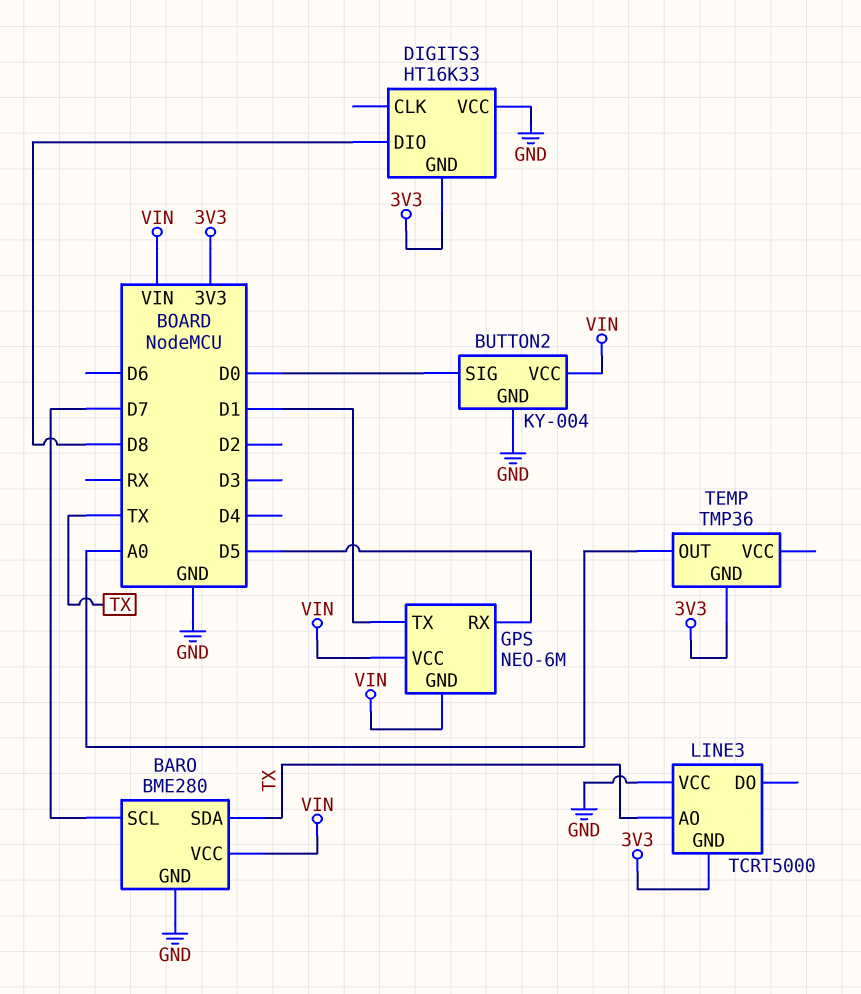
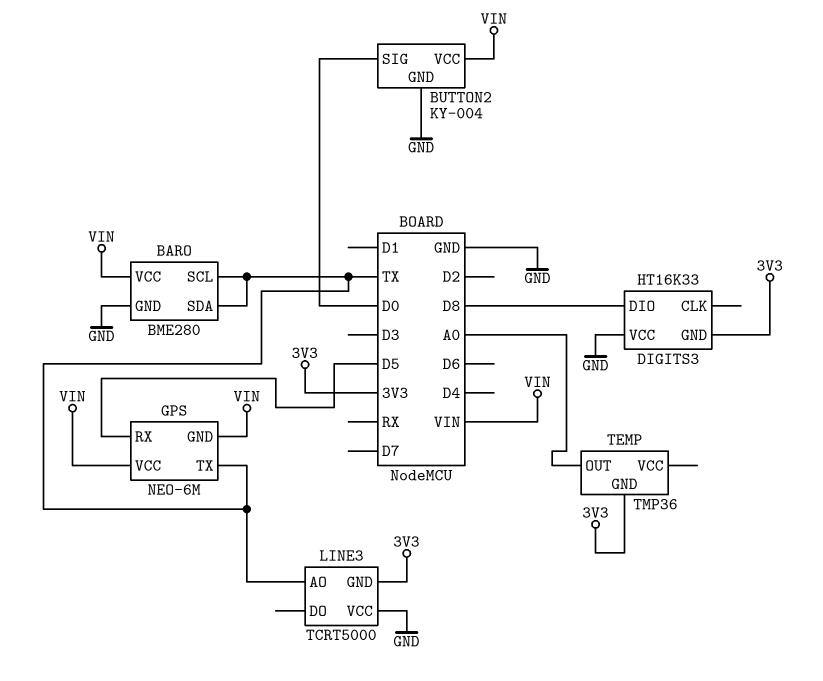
BARO pin SCL: D7 -> TX
GPS pin TX: D1 -> TX

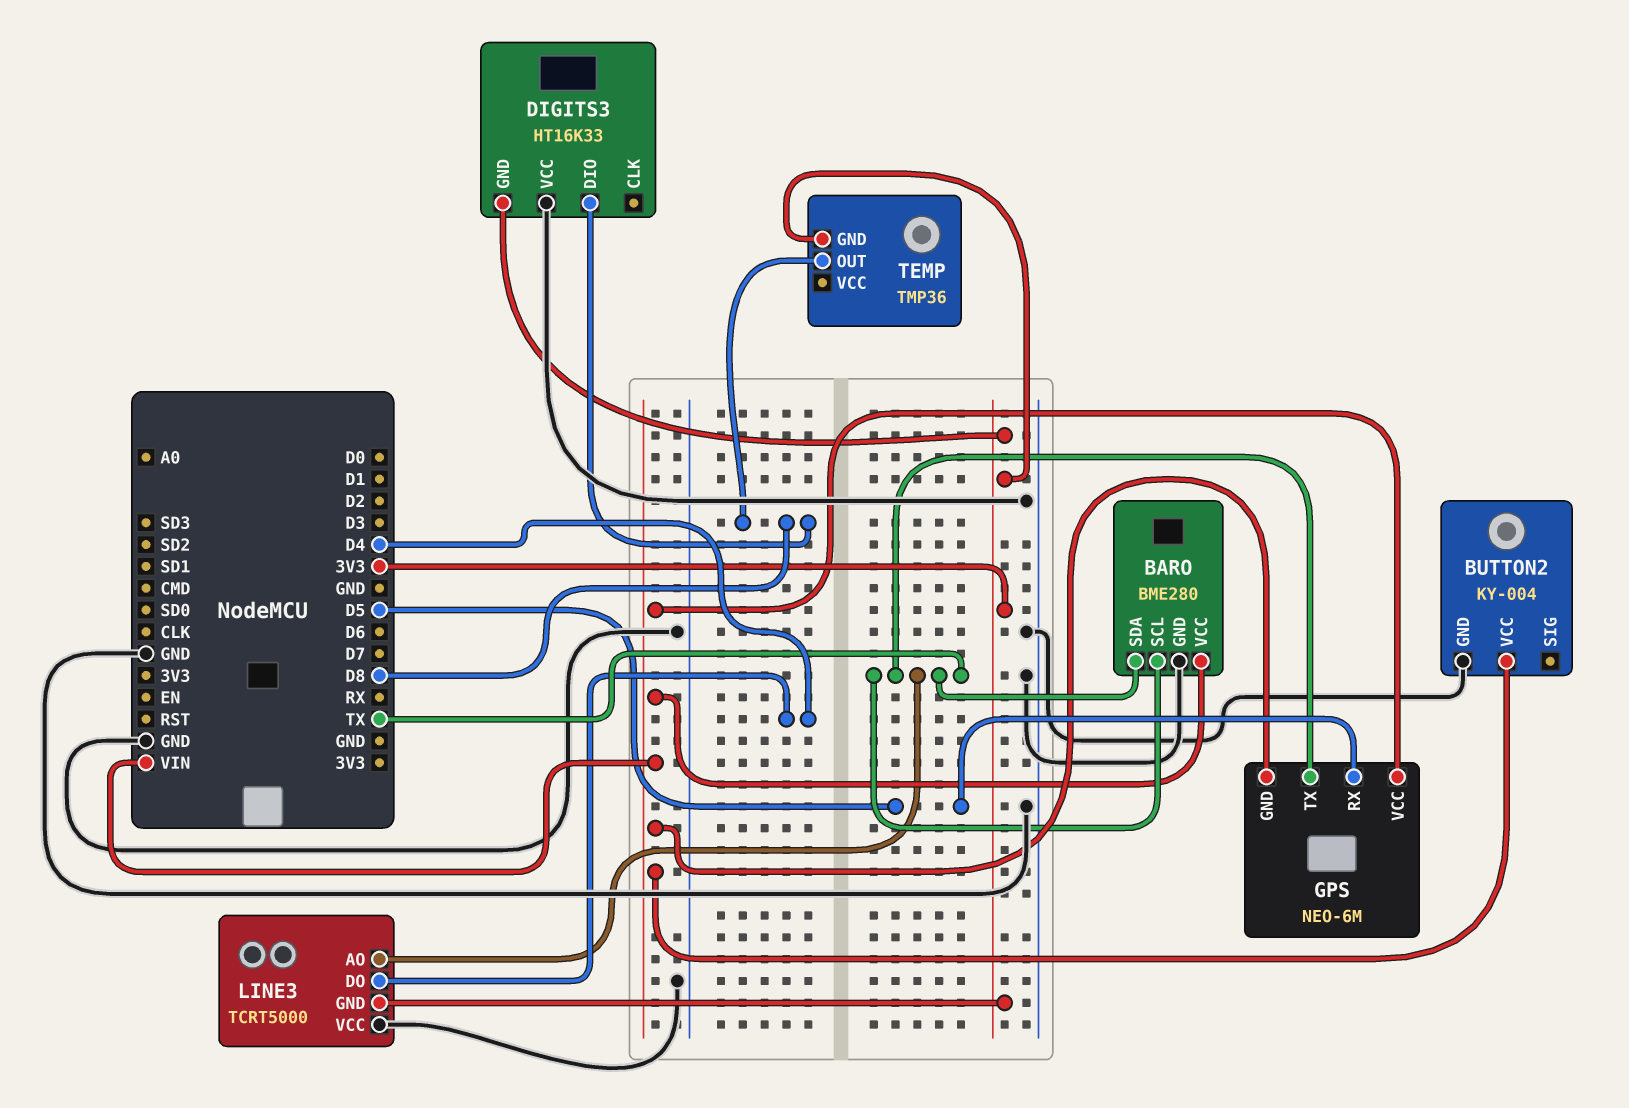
BUTTON2 pin SIG: D0 -> none
LINE3 pin DO: none -> D4
TEMP pin OUT: A0 -> D8

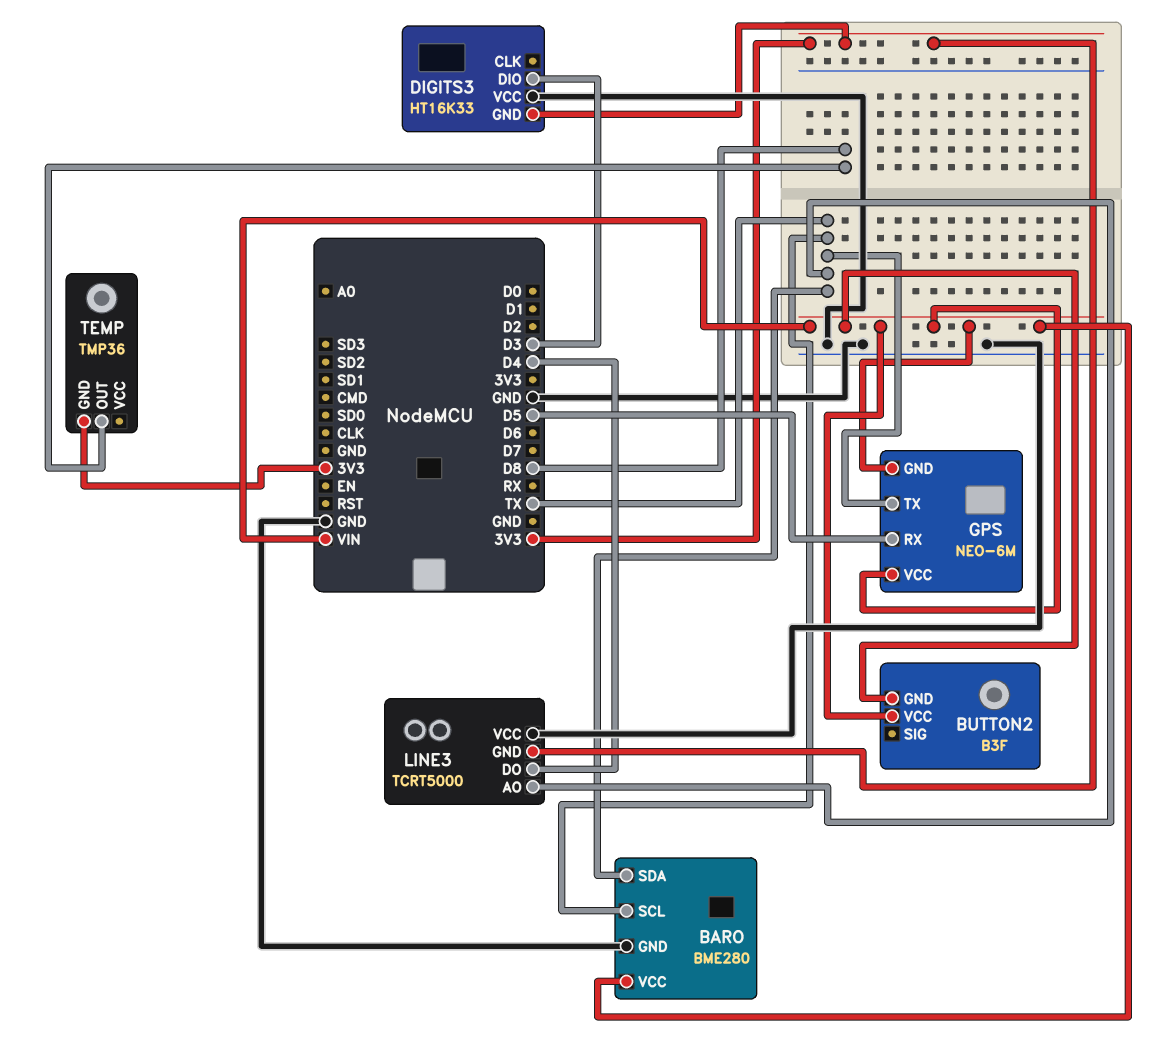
BUTTON2: KY-004 -> B3F
BUTTON2 pin GND: GND -> VIN
DIGITS3 pin DIO: D8 -> D3

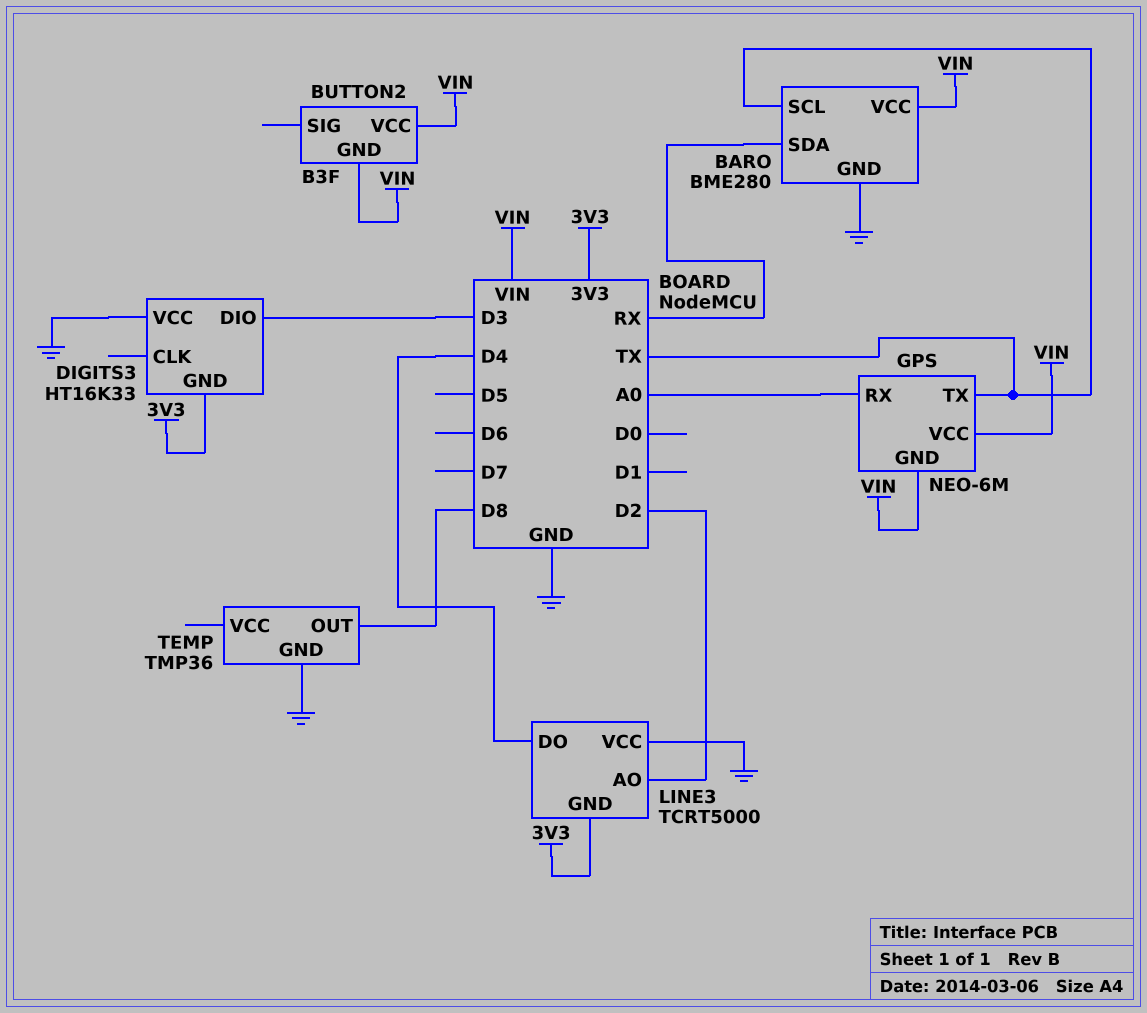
BARO pin SDA: TX -> RX
GPS pin RX: D5 -> A0
LINE3 pin AO: TX -> D2
TEMP pin GND: 3V3 -> GND

